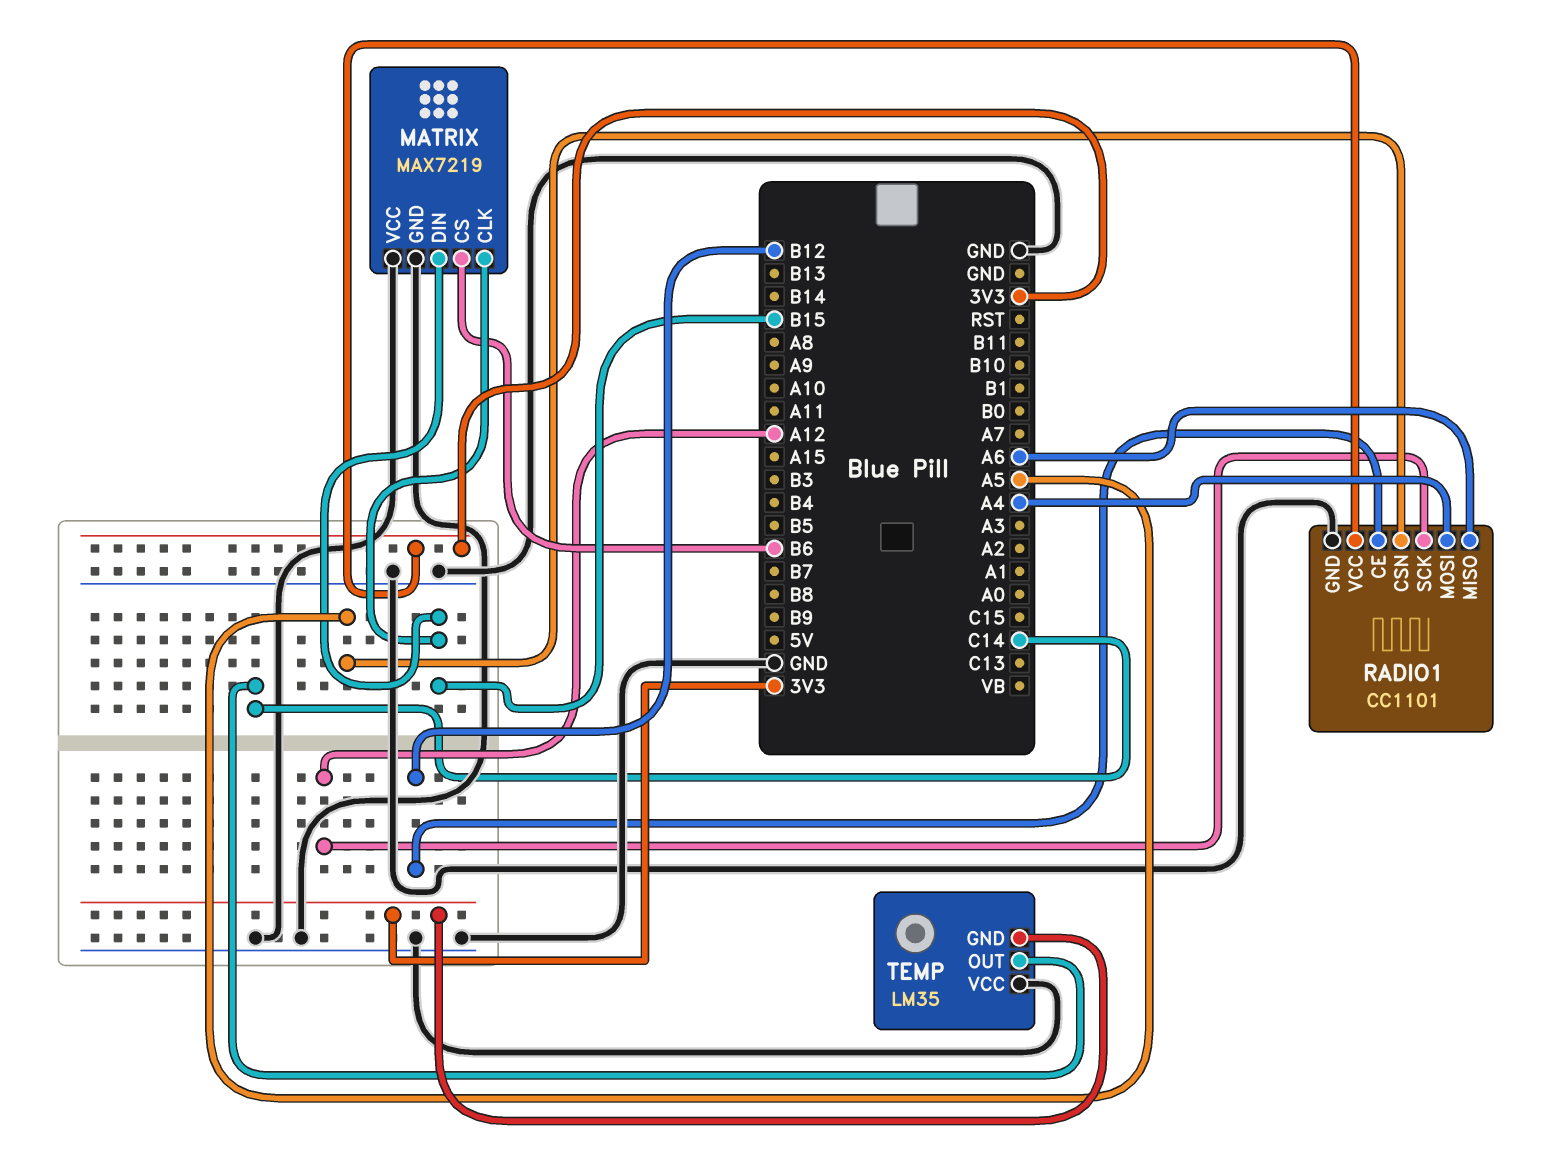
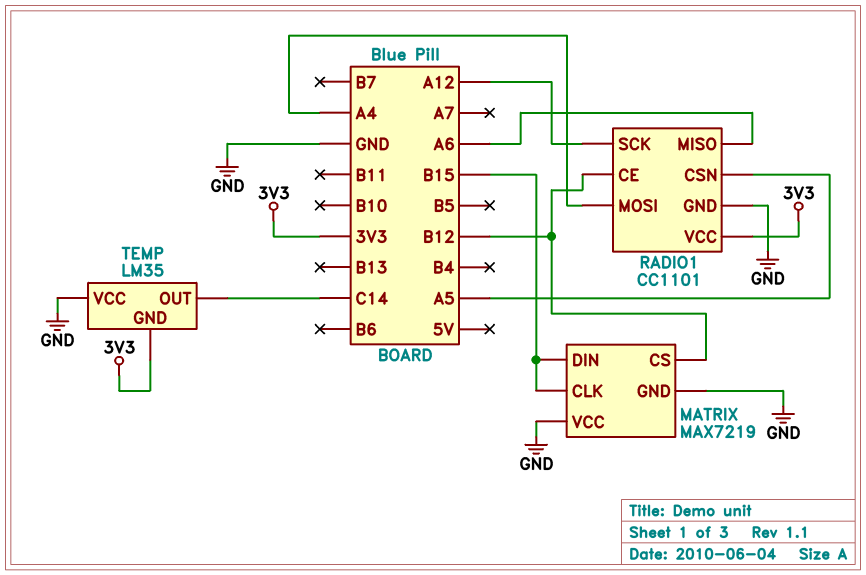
MATRIX pin CS: B6 -> B12

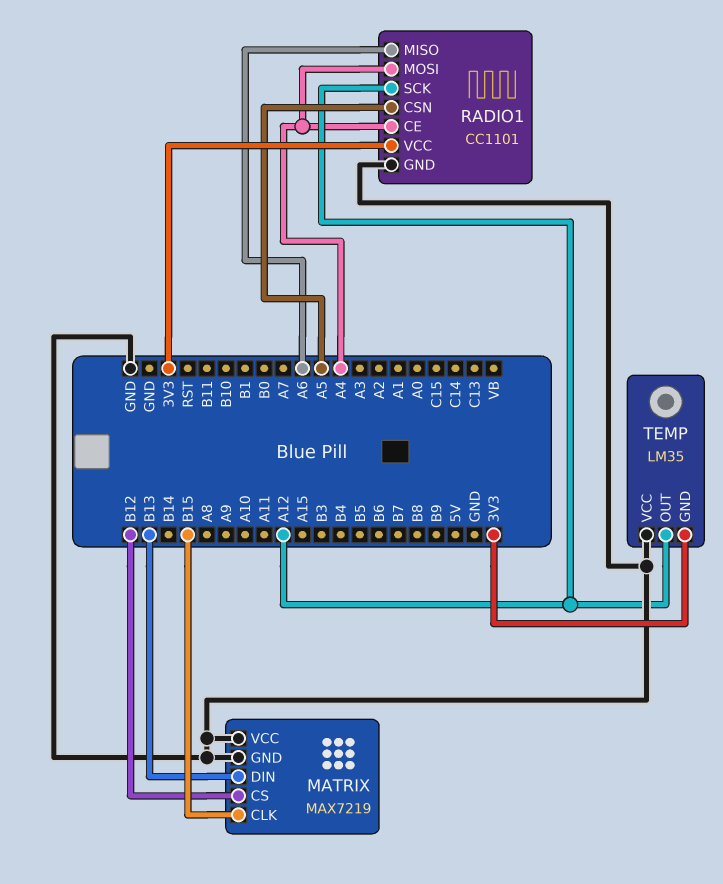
MATRIX pin DIN: B15 -> B13
RADIO1 pin CE: B12 -> A4
TEMP pin OUT: C14 -> A12

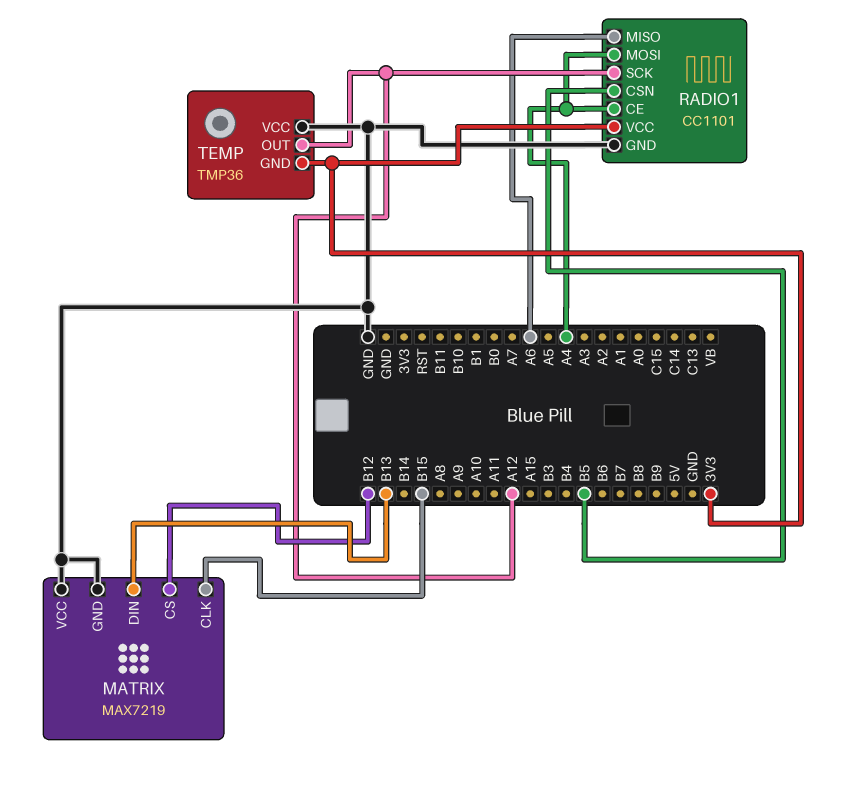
RADIO1 pin CSN: A5 -> B5
TEMP: LM35 -> TMP36

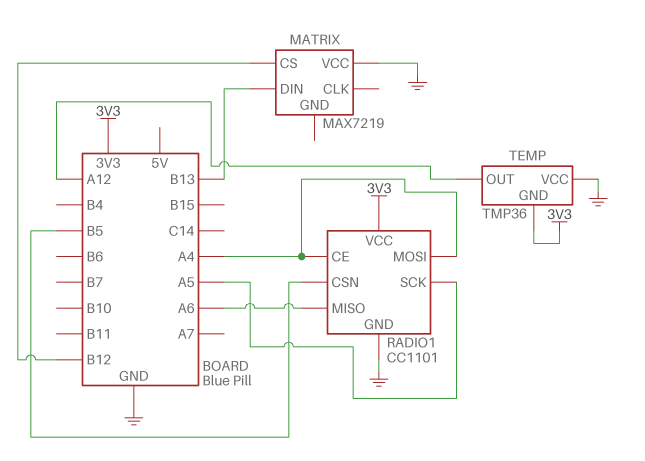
MATRIX pin CLK: B15 -> none
MATRIX pin GND: GND -> none
RADIO1 pin SCK: A12 -> A5

